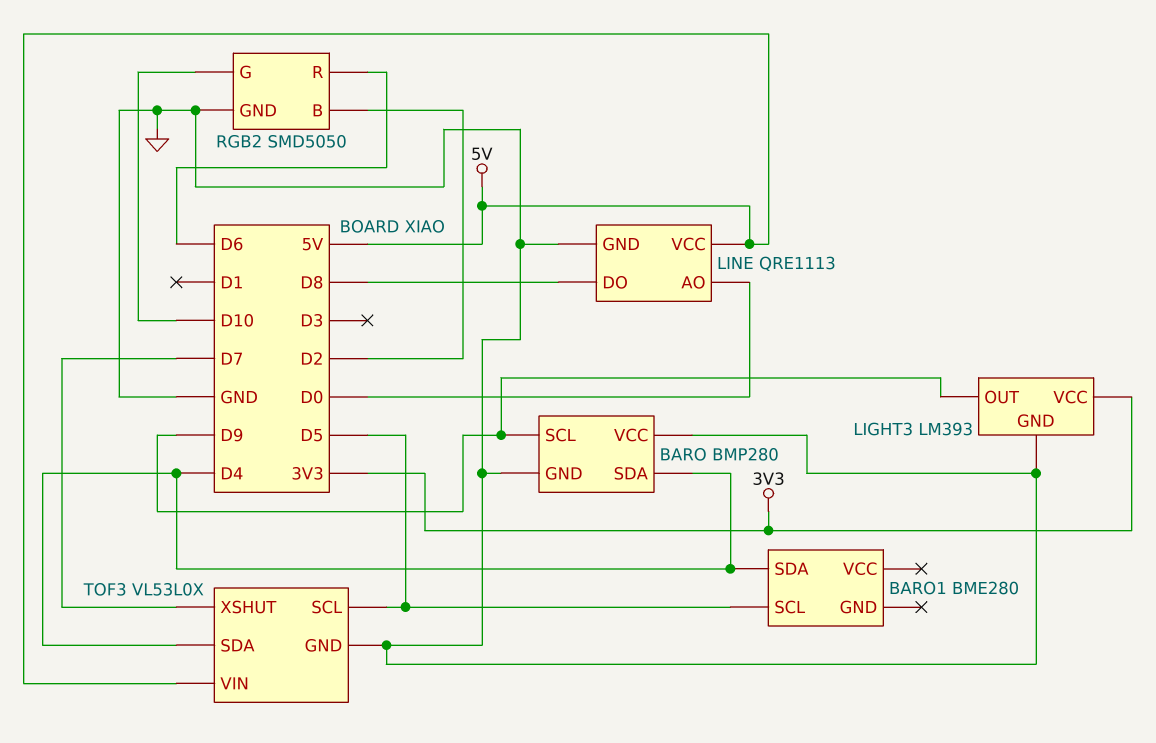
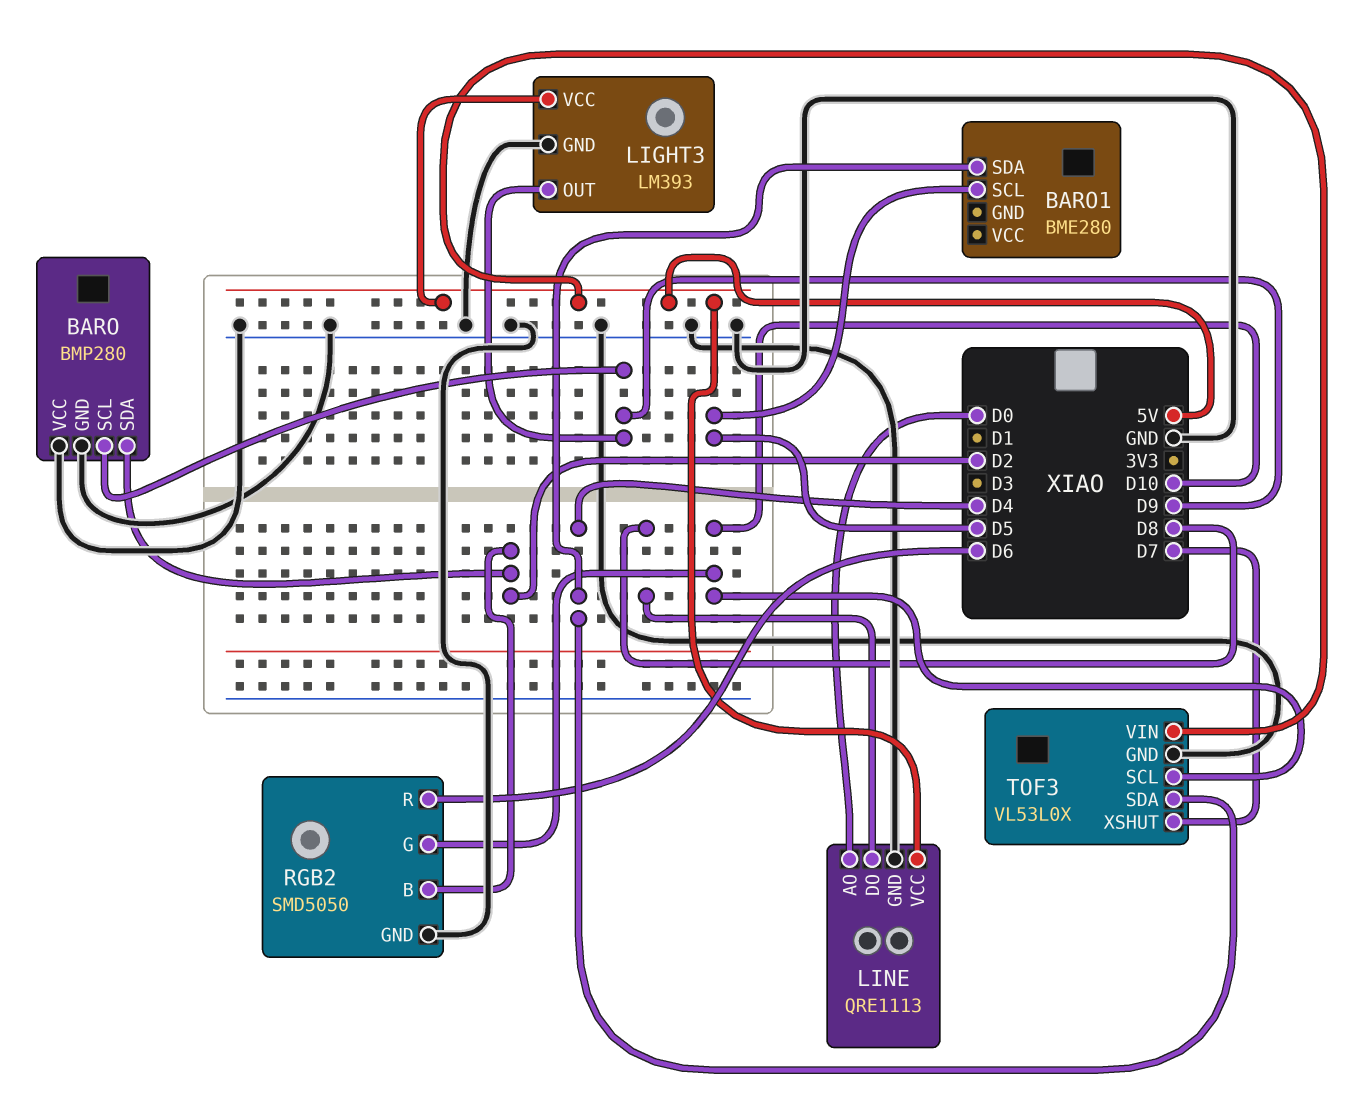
BARO pin SDA: D4 -> D2
LIGHT3 pin VCC: 3V3 -> 5V
TOF3 pin SCL: D5 -> D10

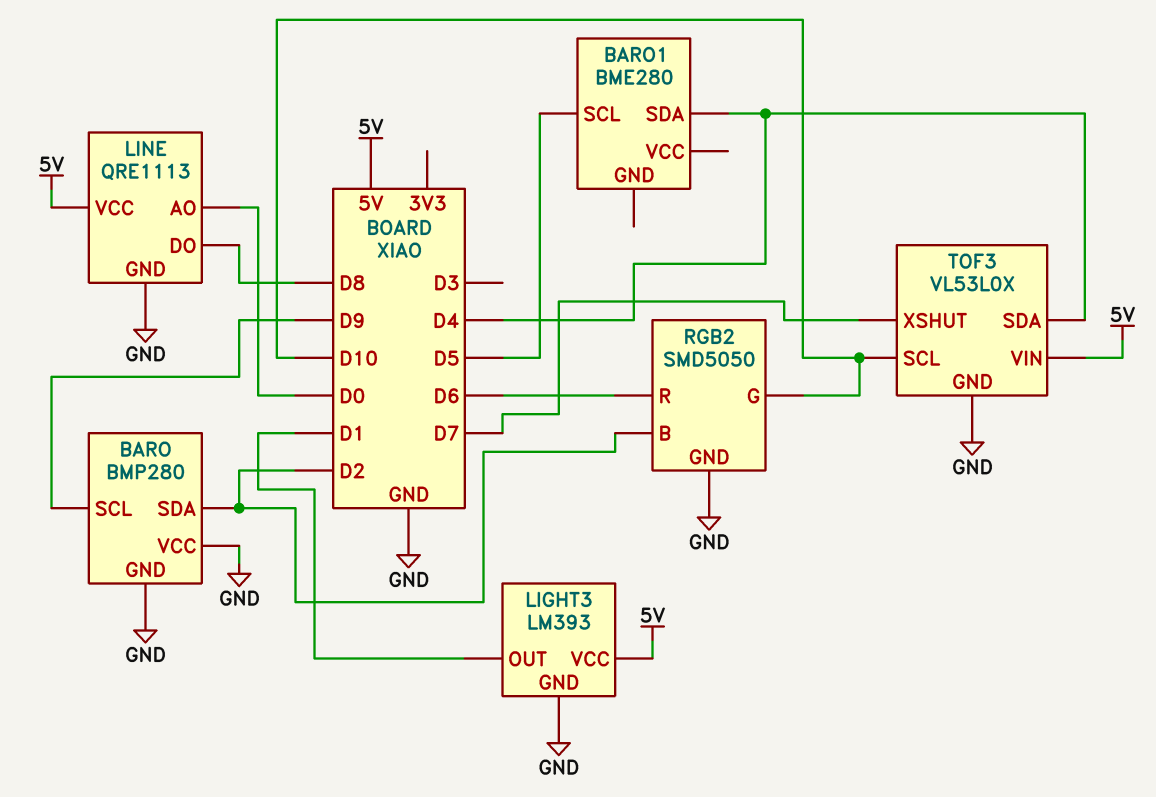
LIGHT3 pin OUT: D9 -> D1

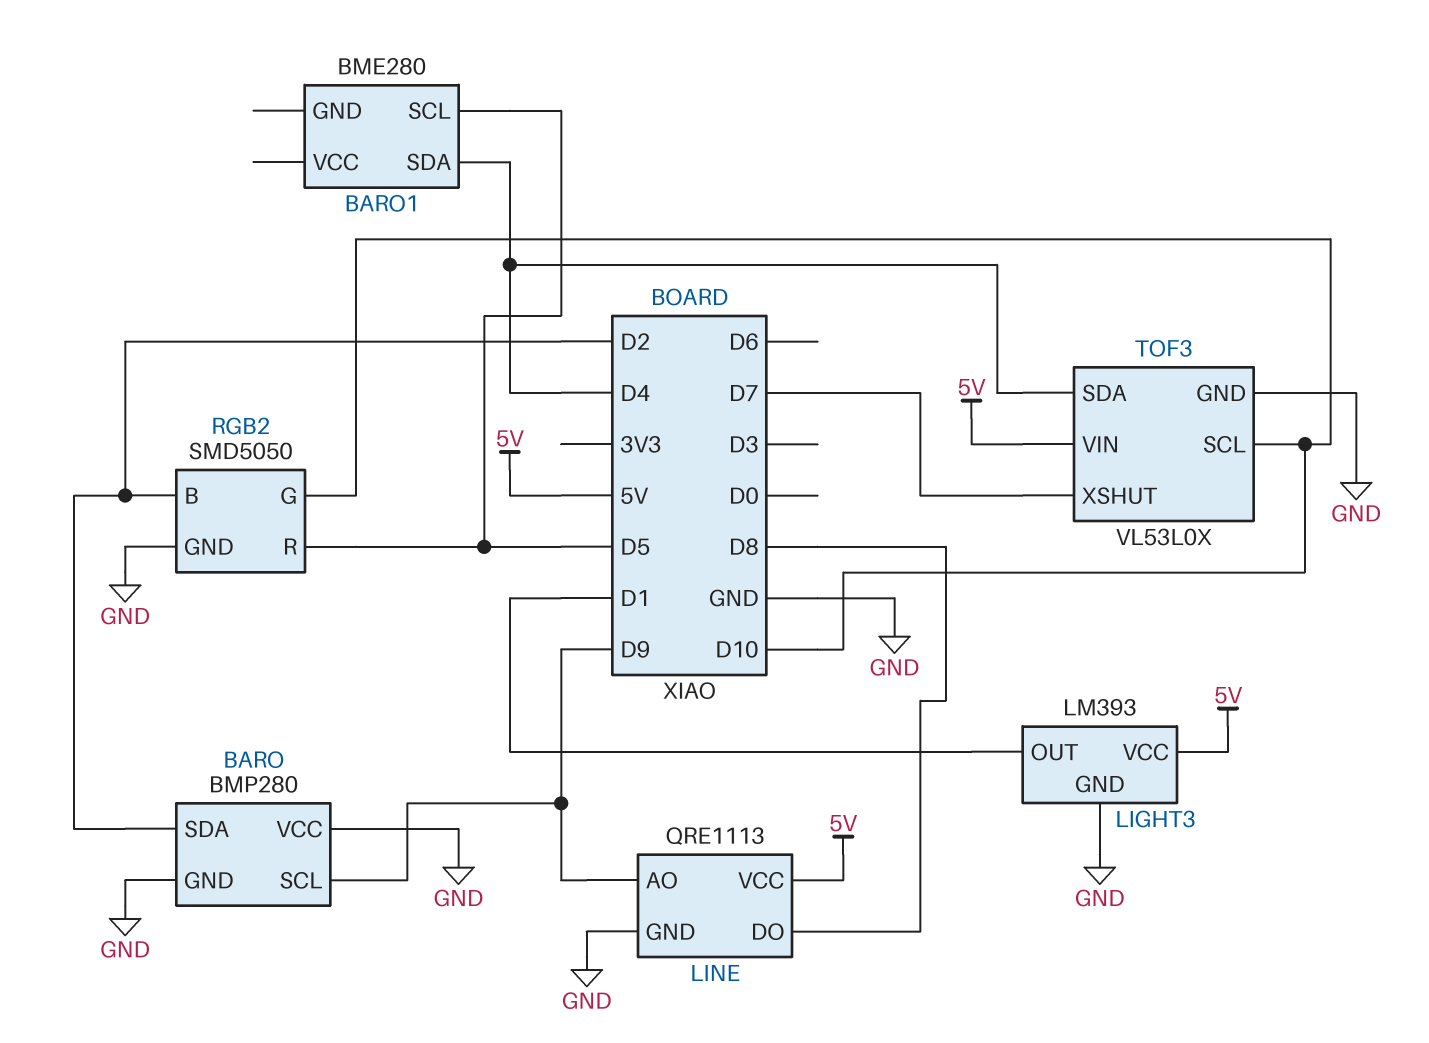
LINE pin AO: D0 -> D9
RGB2 pin R: D6 -> D5

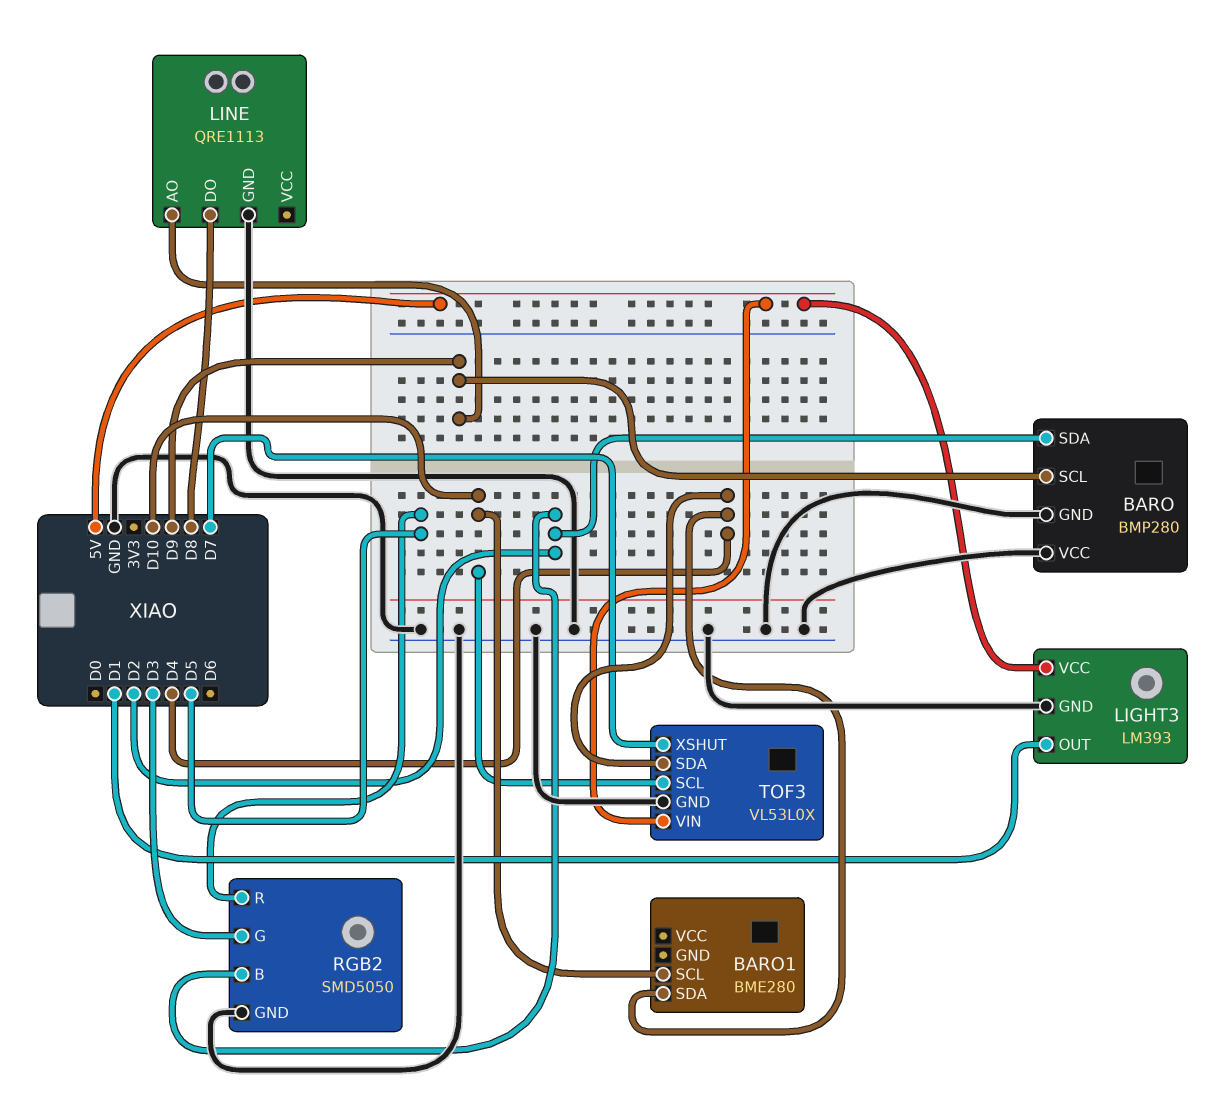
BARO1 pin SCL: D5 -> D10
LINE pin VCC: 5V -> none
RGB2 pin G: D10 -> D3

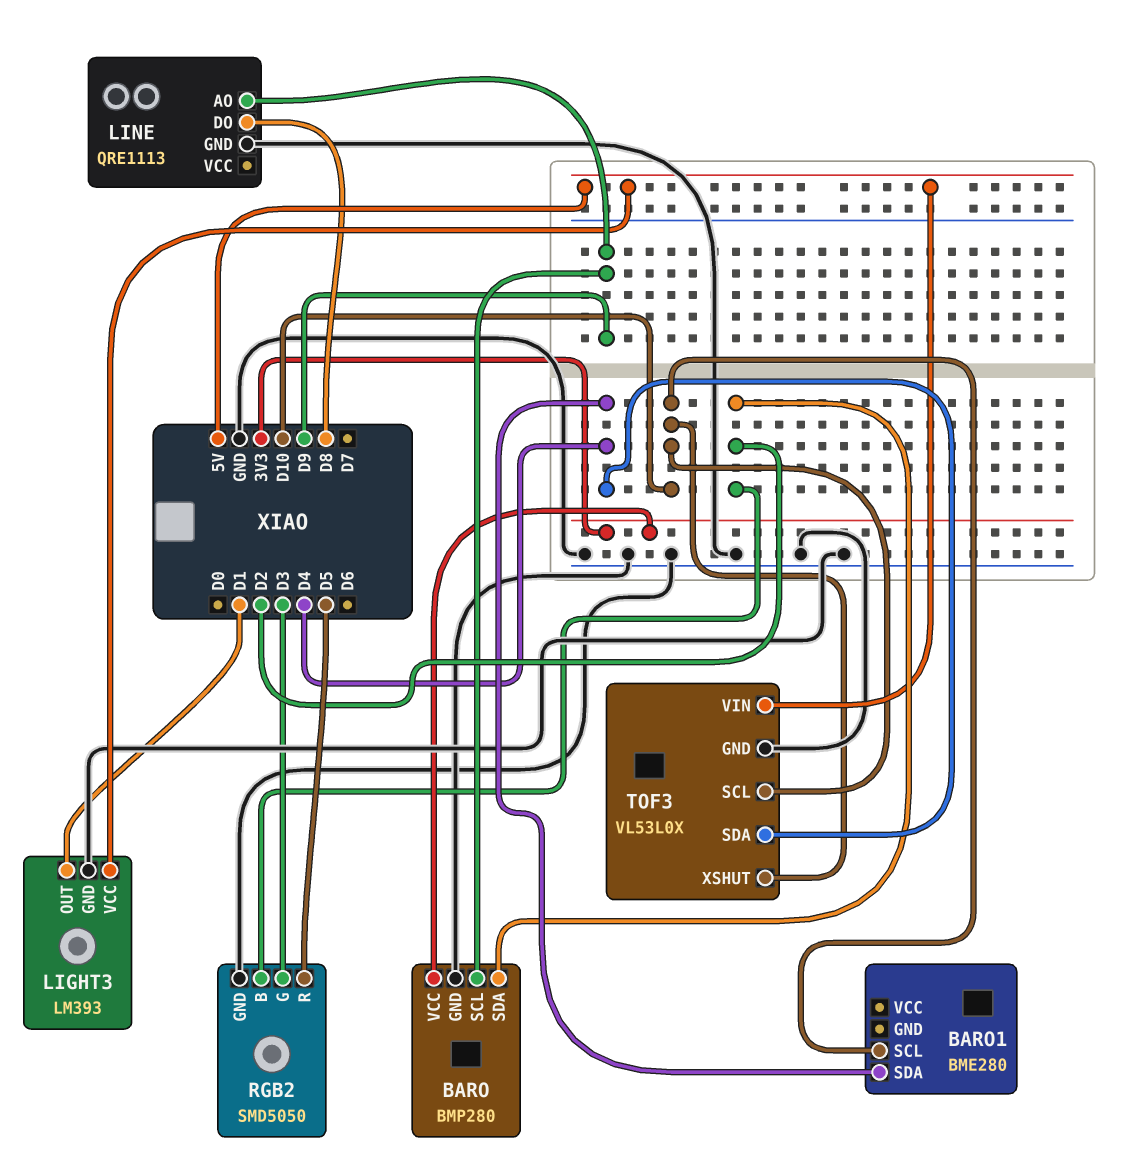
BARO pin VCC: GND -> 3V3
TOF3 pin XSHUT: D7 -> D10

